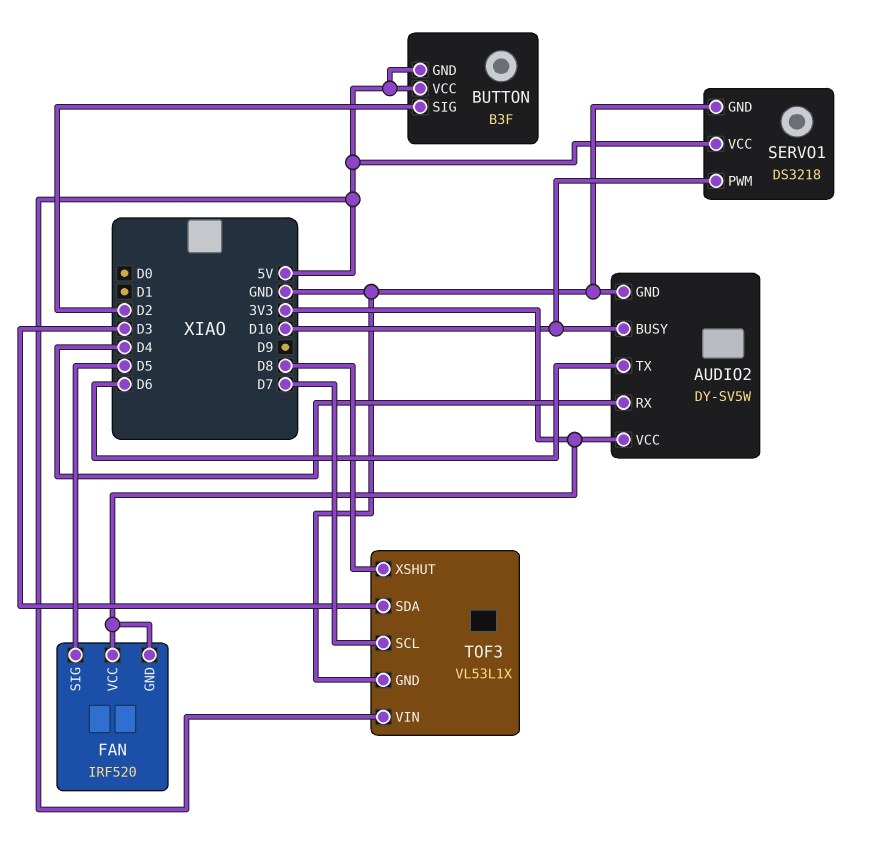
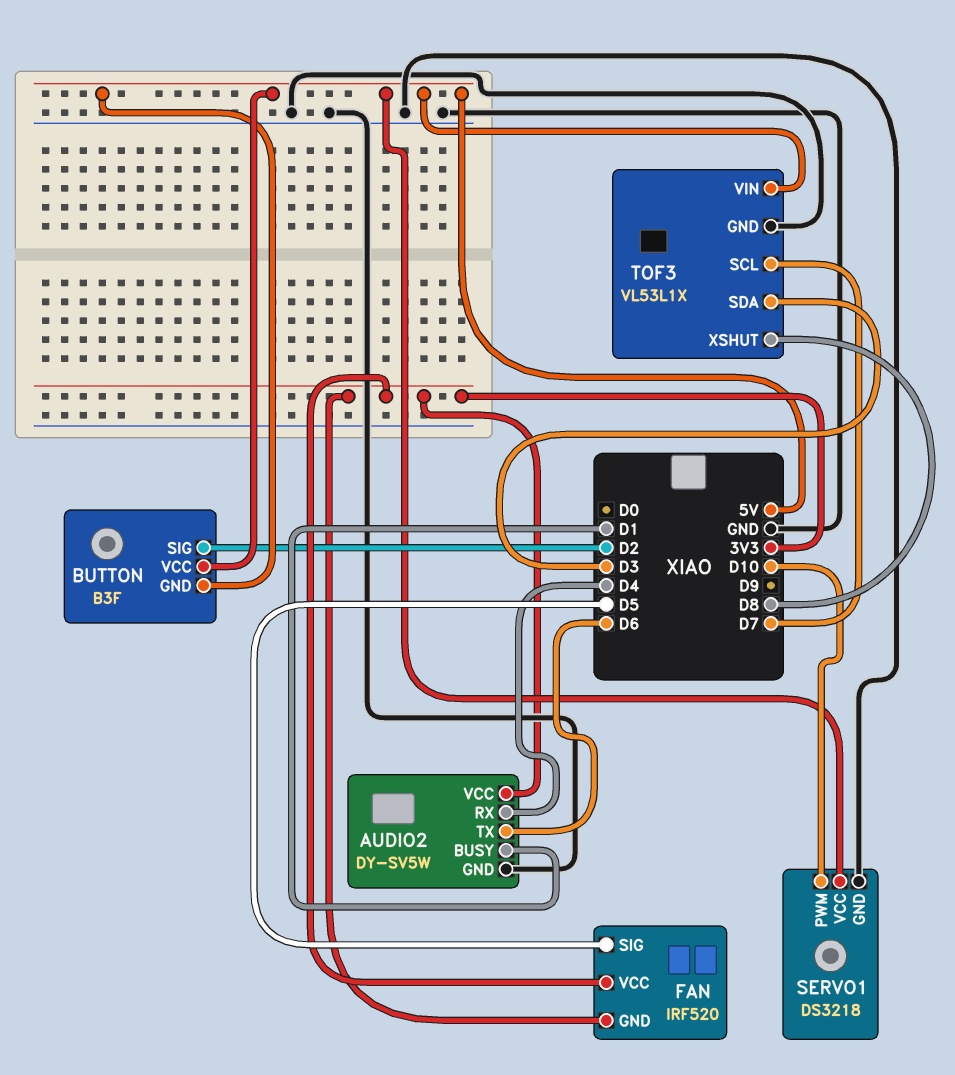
AUDIO2 pin BUSY: D10 -> D1

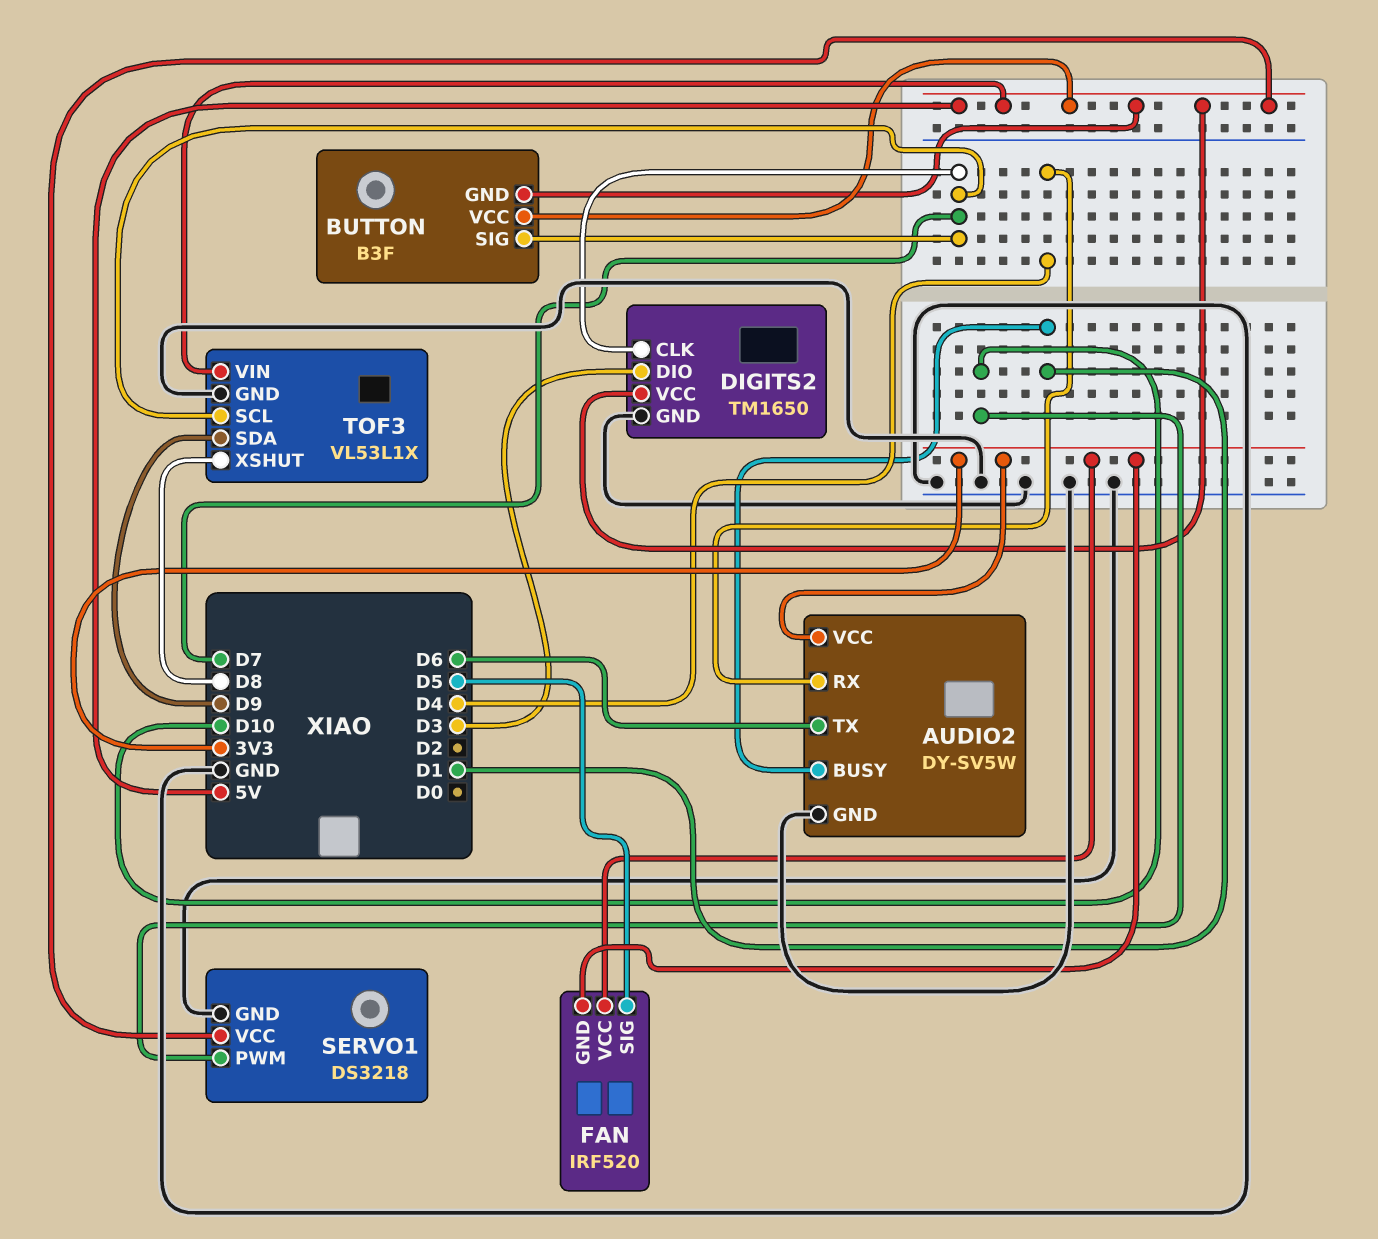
BUTTON pin SIG: D2 -> D7
DIGITS2: none -> TM1650
DIGITS2 pin CLK: none -> D7
DIGITS2 pin DIO: none -> D3
DIGITS2 pin GND: none -> GND
DIGITS2 pin VCC: none -> 5V
TOF3 pin SDA: D3 -> D9

